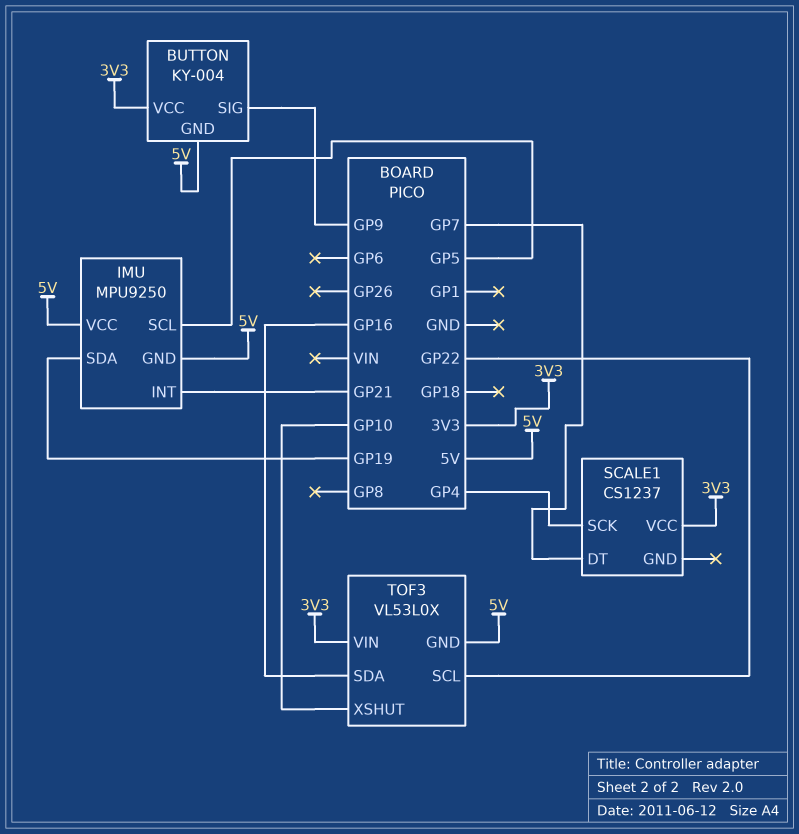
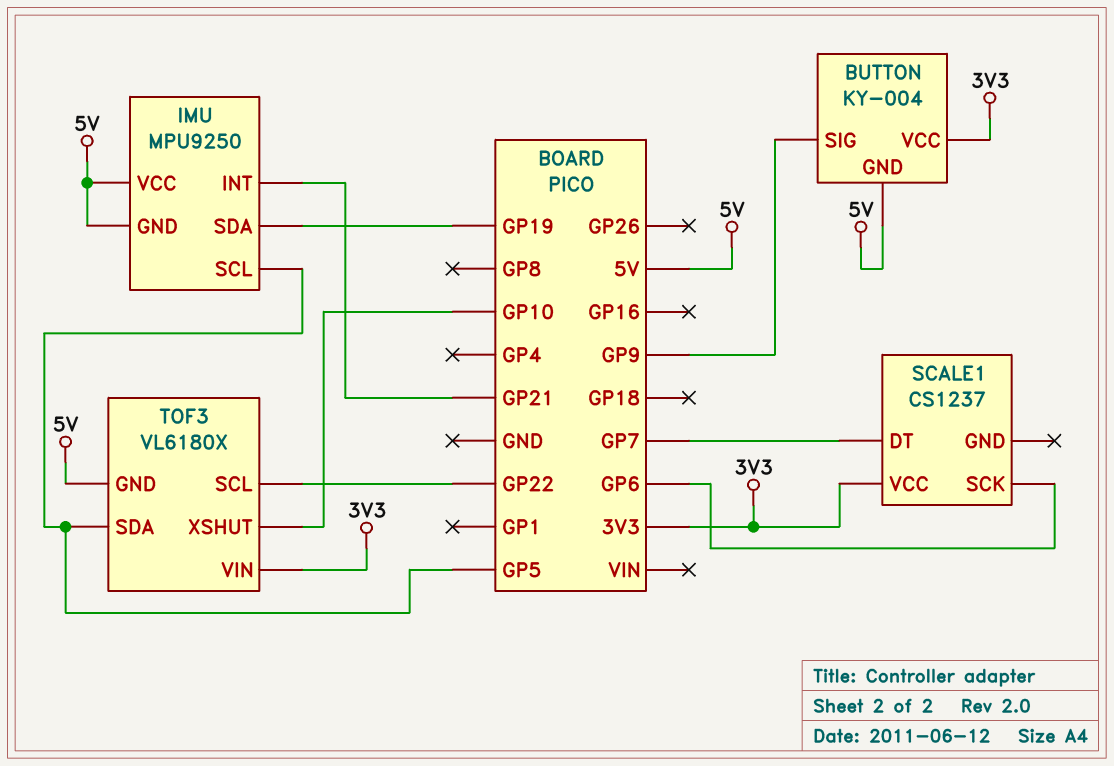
SCALE1 pin SCK: GP4 -> GP6
TOF3: VL53L0X -> VL6180X
TOF3 pin SDA: GP16 -> GP5

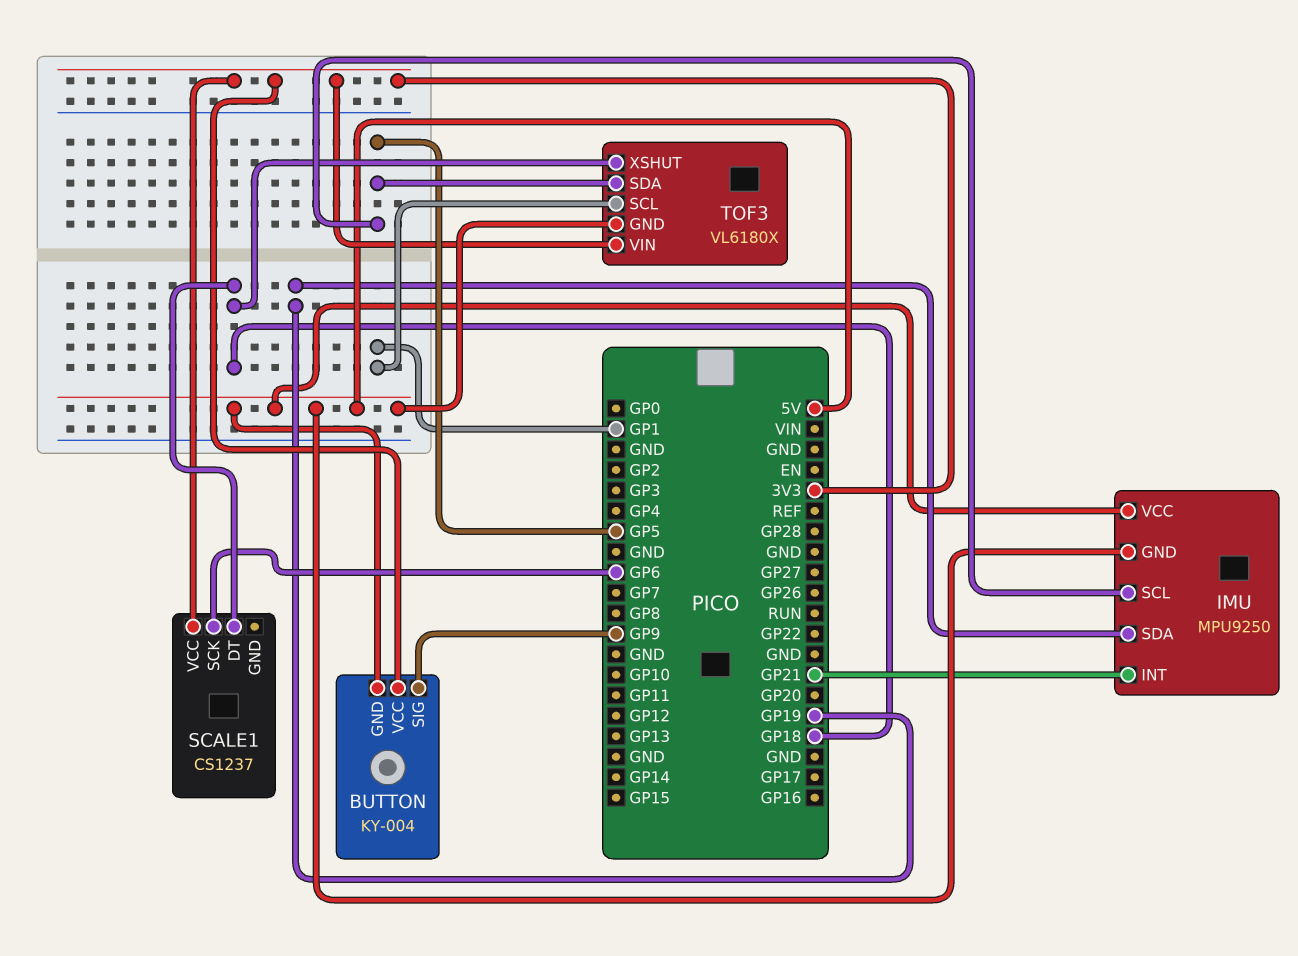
SCALE1 pin DT: GP7 -> GP18
TOF3 pin SCL: GP22 -> GP1
TOF3 pin XSHUT: GP10 -> GP18

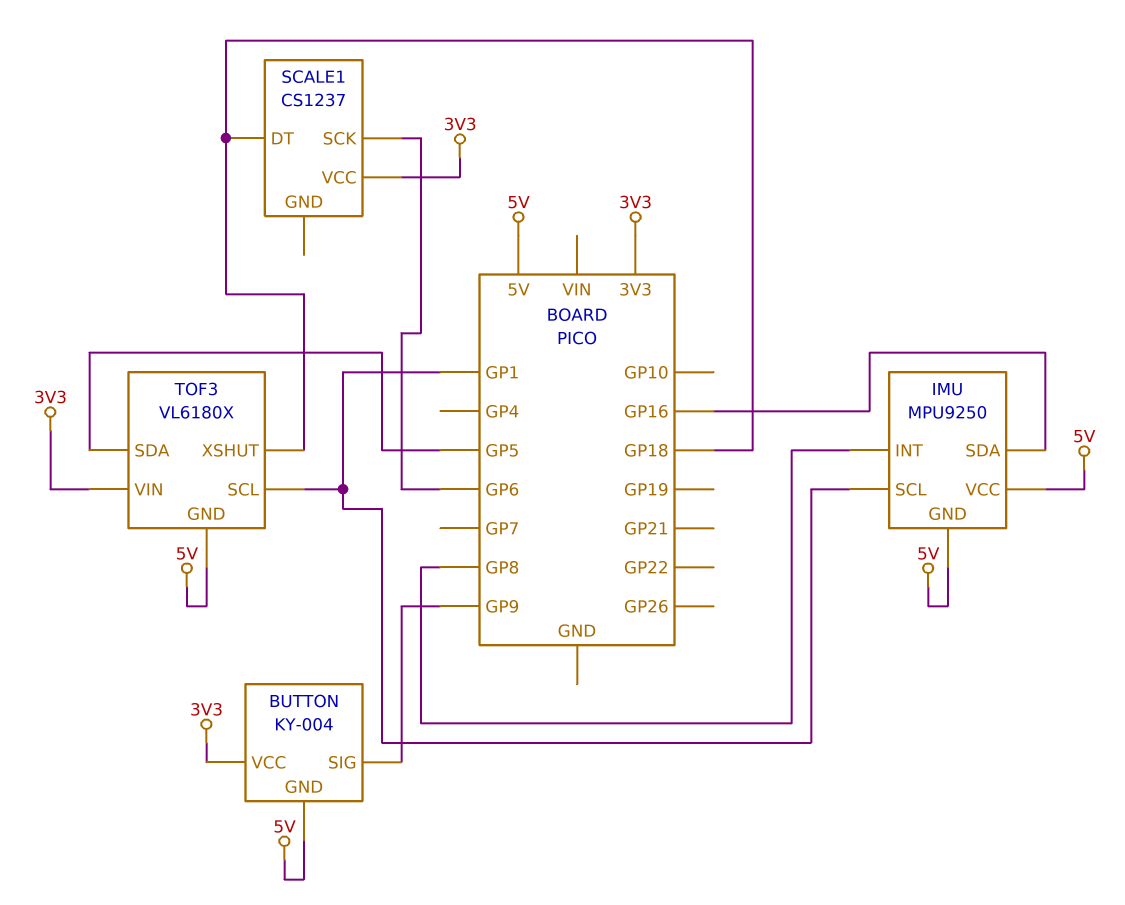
IMU pin INT: GP21 -> GP8
IMU pin SCL: GP5 -> GP1
IMU pin SDA: GP19 -> GP16

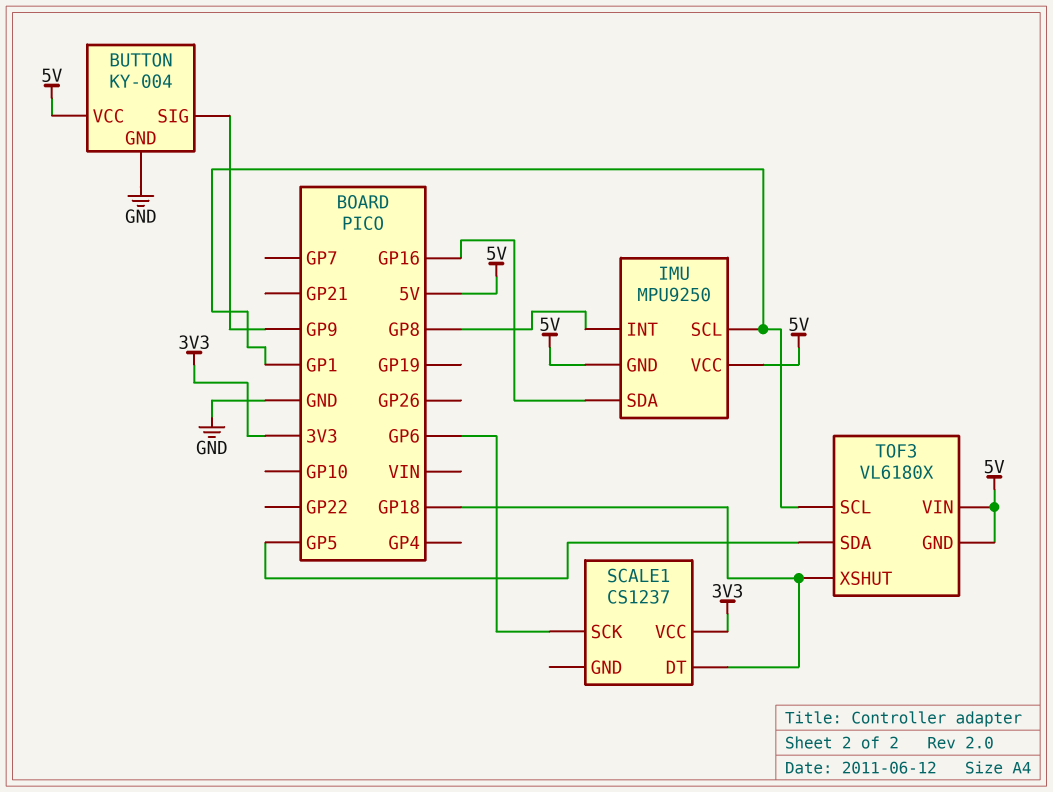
BUTTON pin GND: 5V -> GND
BUTTON pin VCC: 3V3 -> 5V
TOF3 pin VIN: 3V3 -> 5V

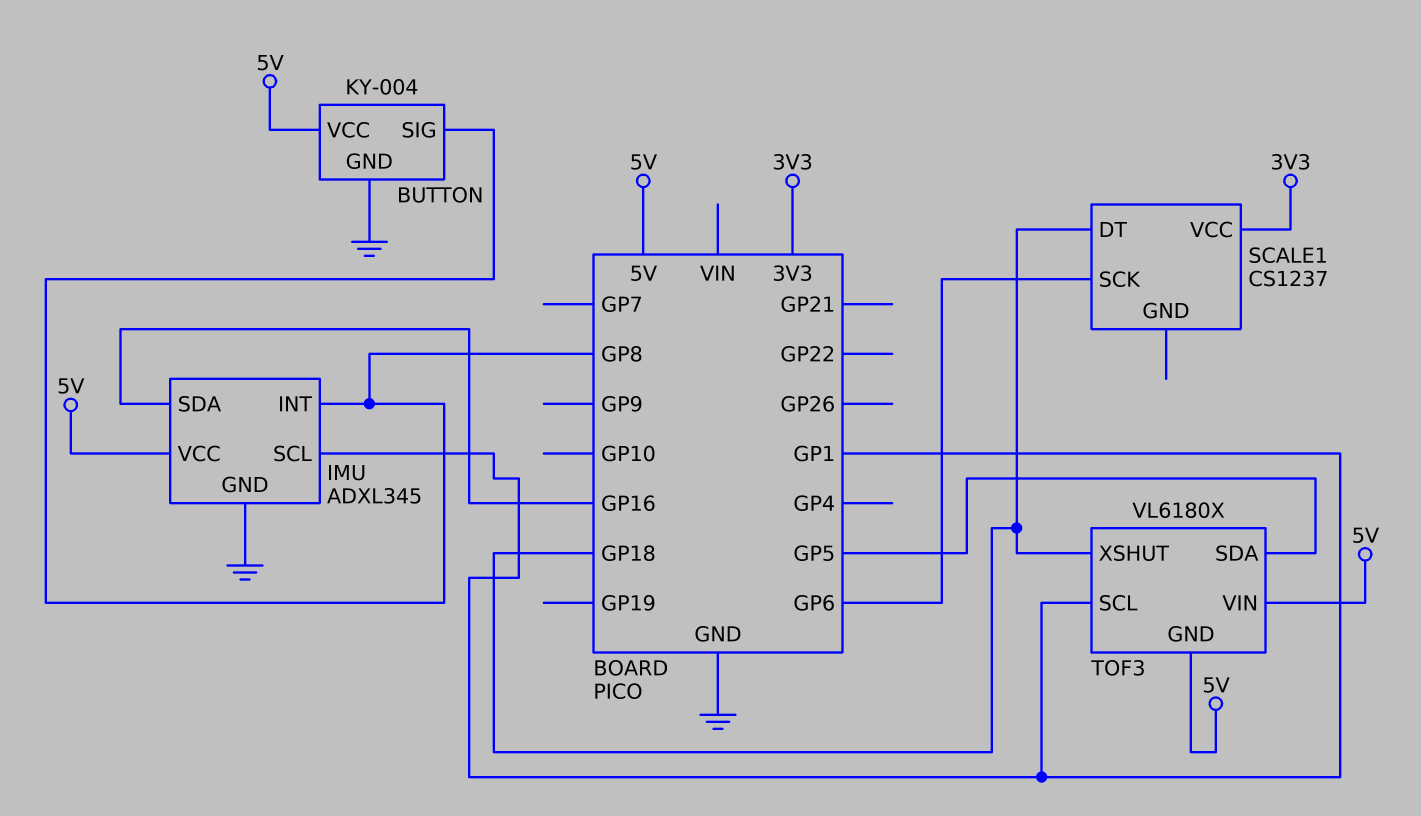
BUTTON pin SIG: GP9 -> GP8
IMU: MPU9250 -> ADXL345
IMU pin GND: 5V -> GND

